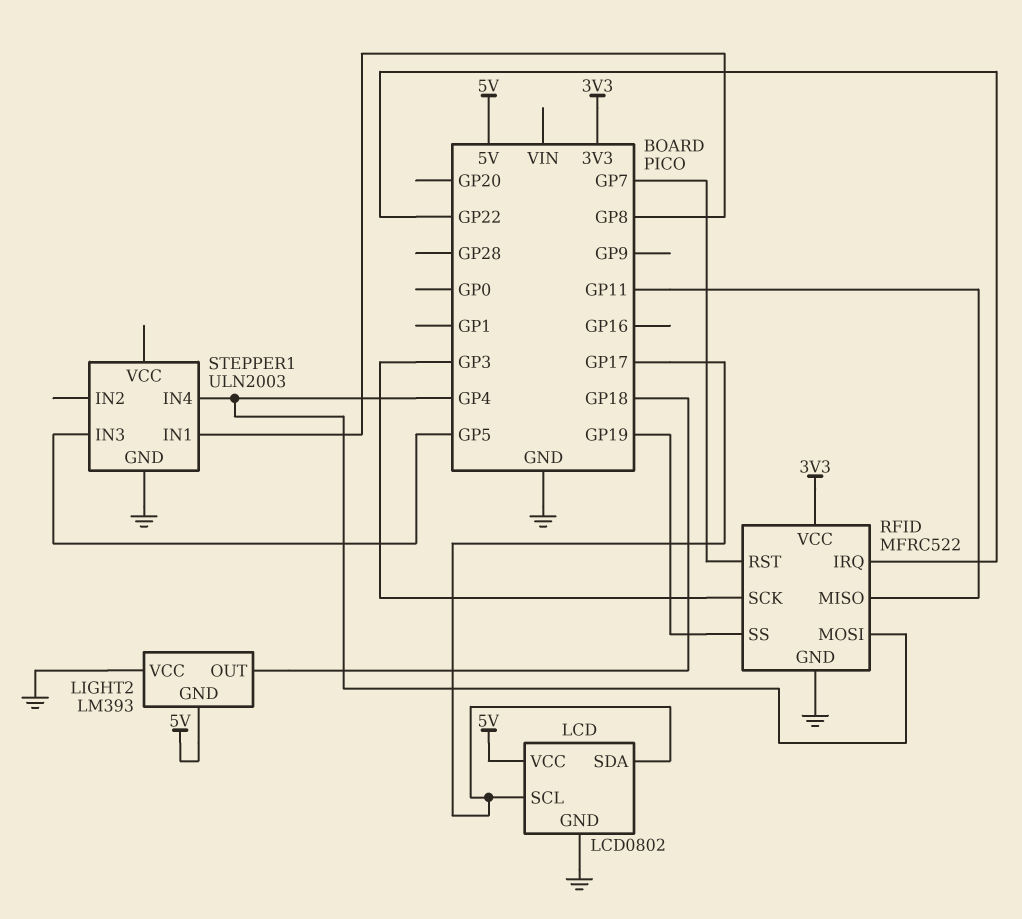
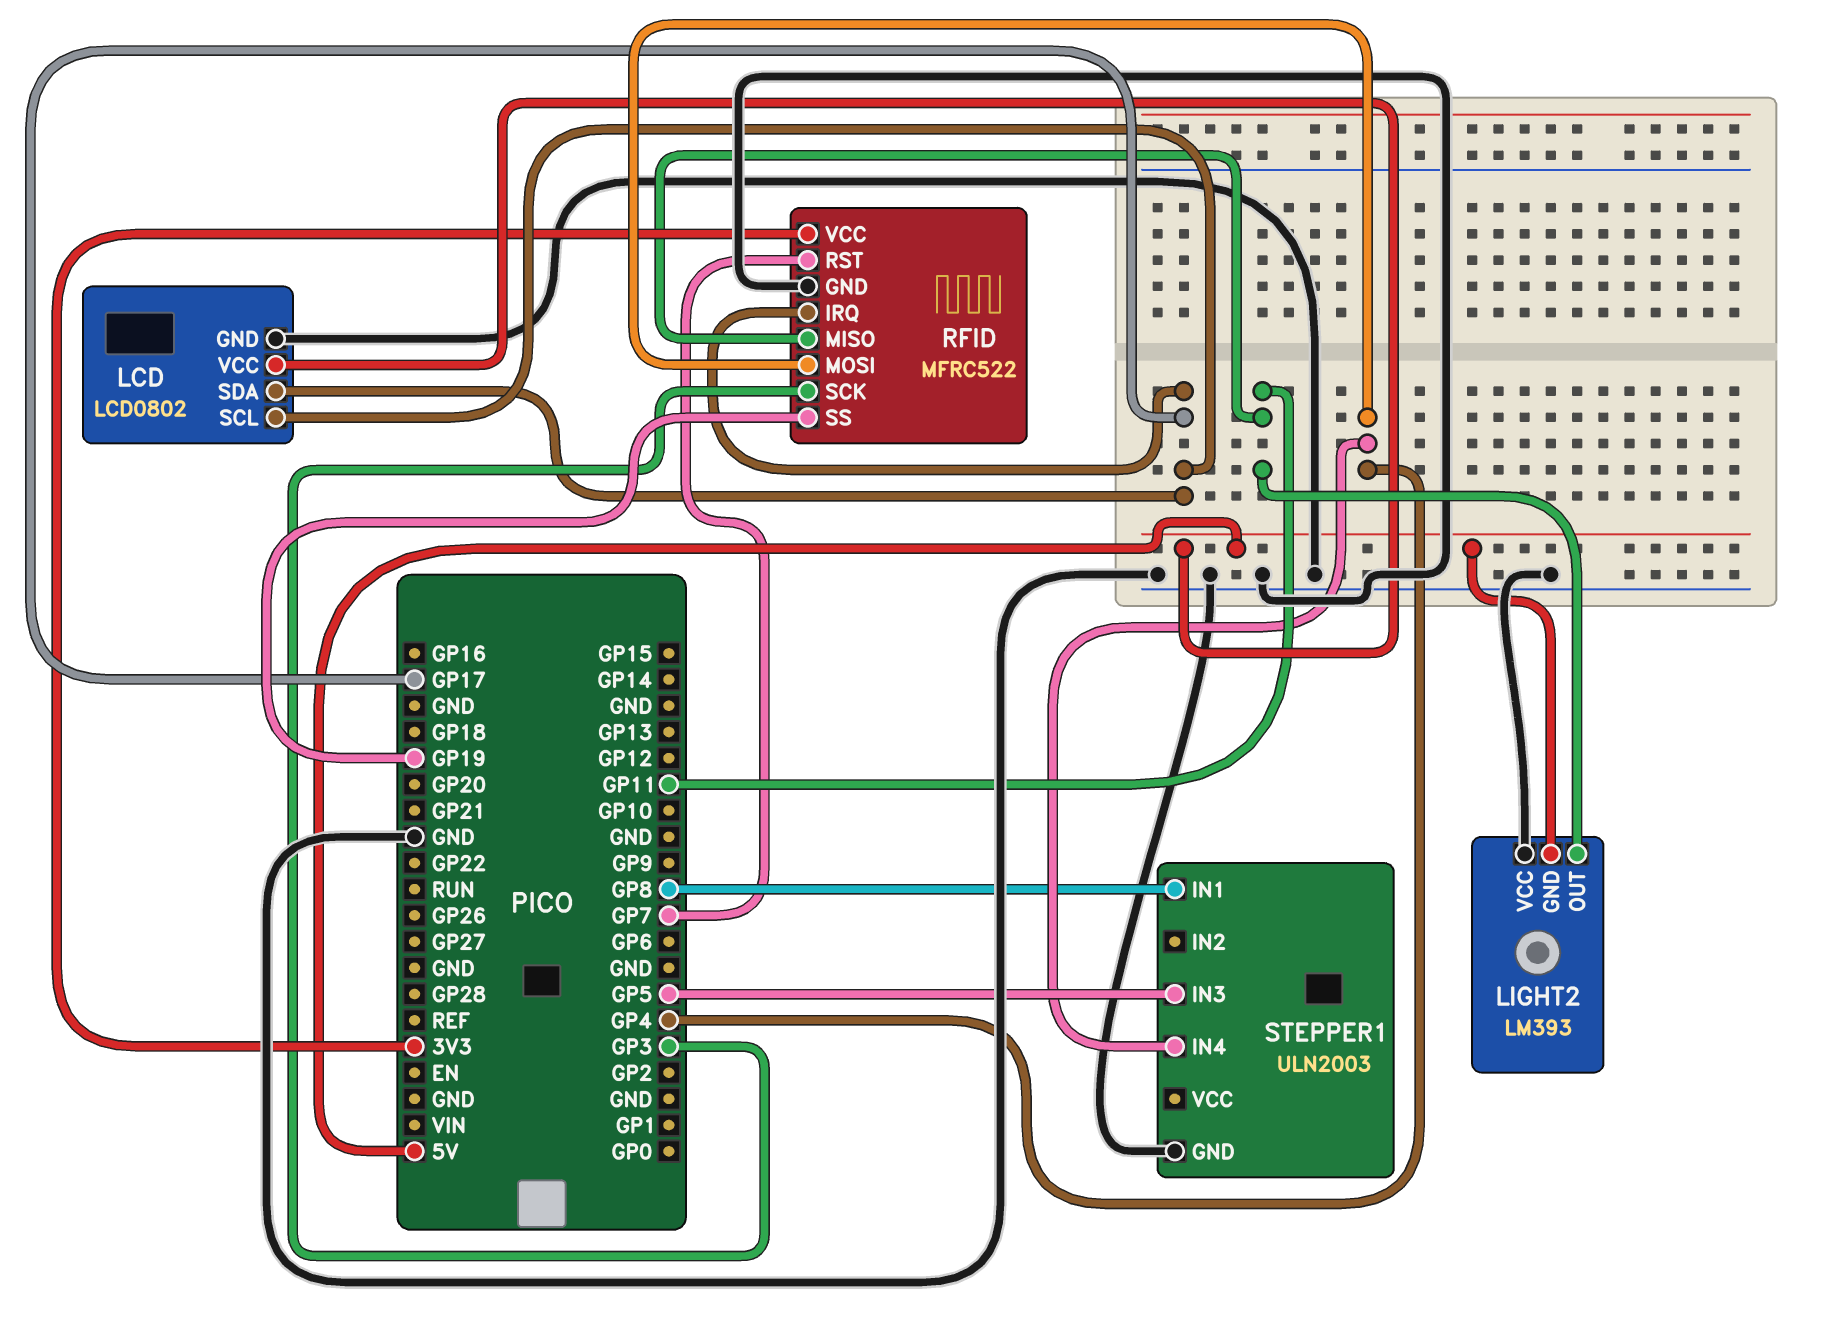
LIGHT2 pin OUT: GP18 -> GP11
RFID pin IRQ: GP22 -> GP17

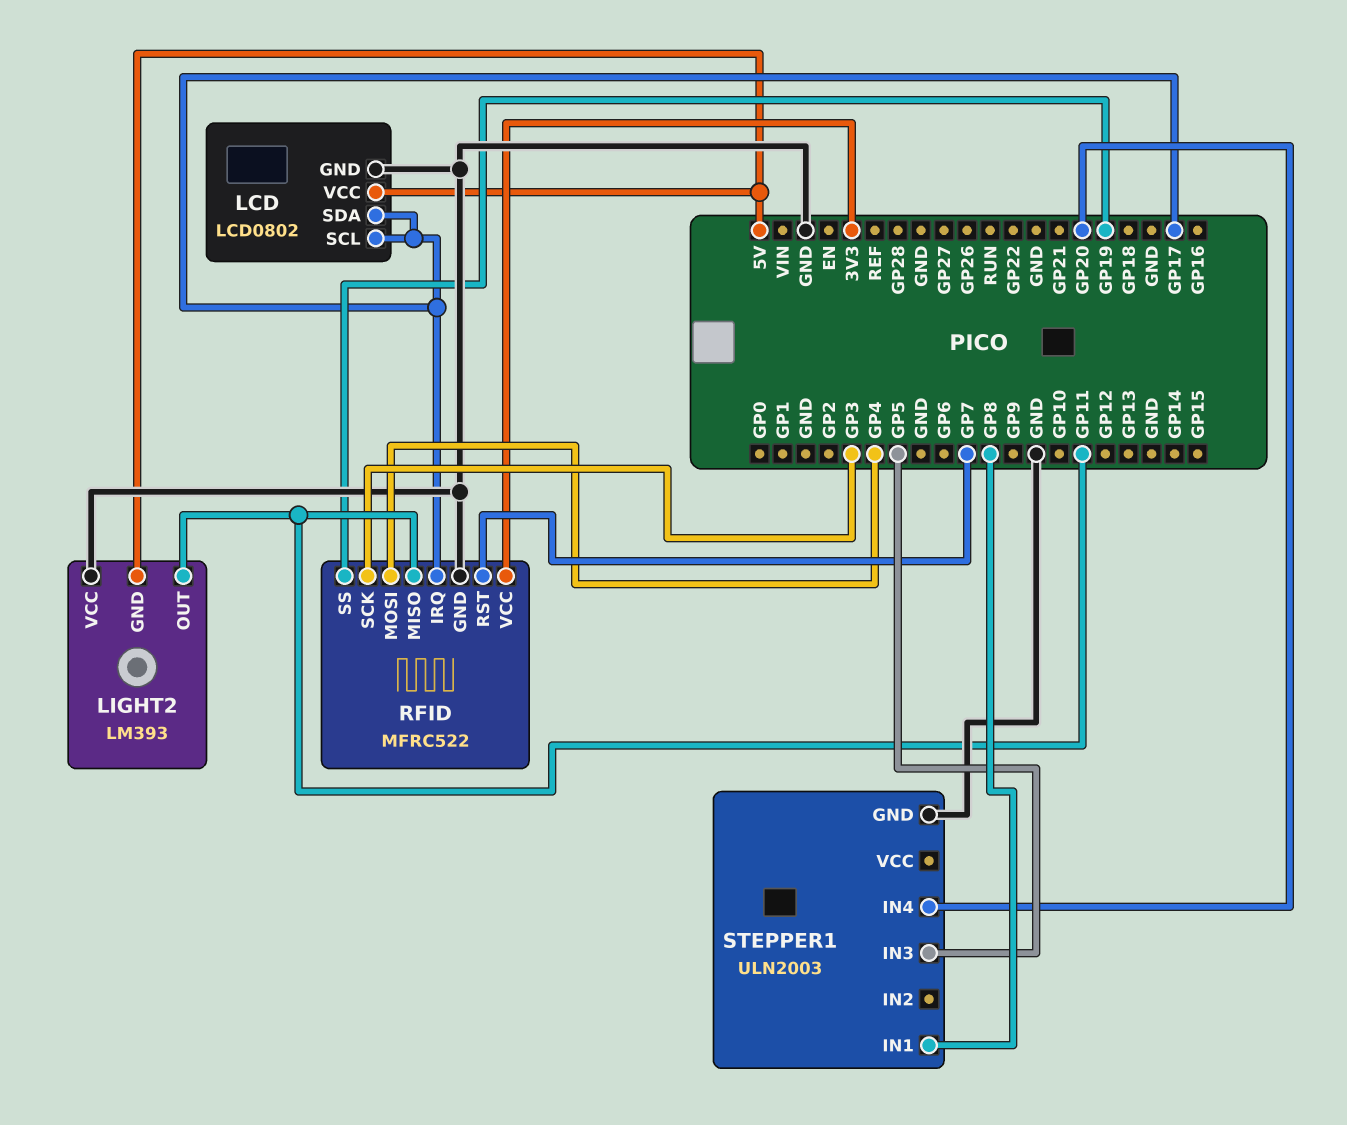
STEPPER1 pin IN4: GP4 -> GP20

